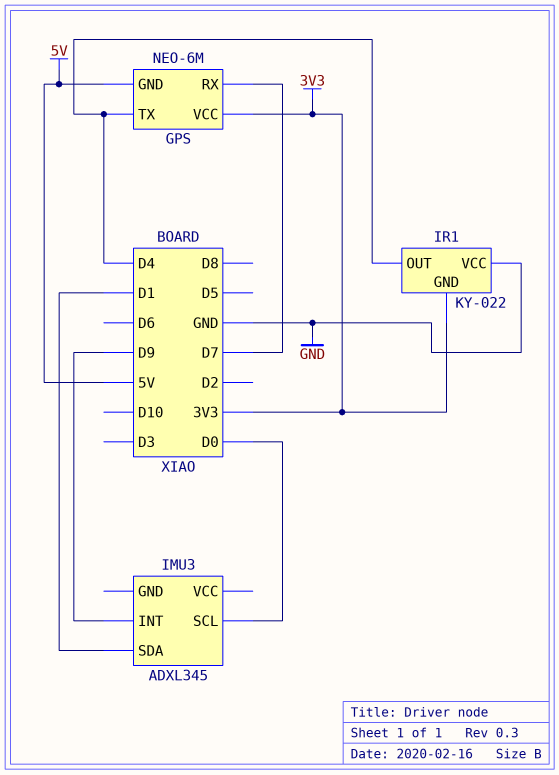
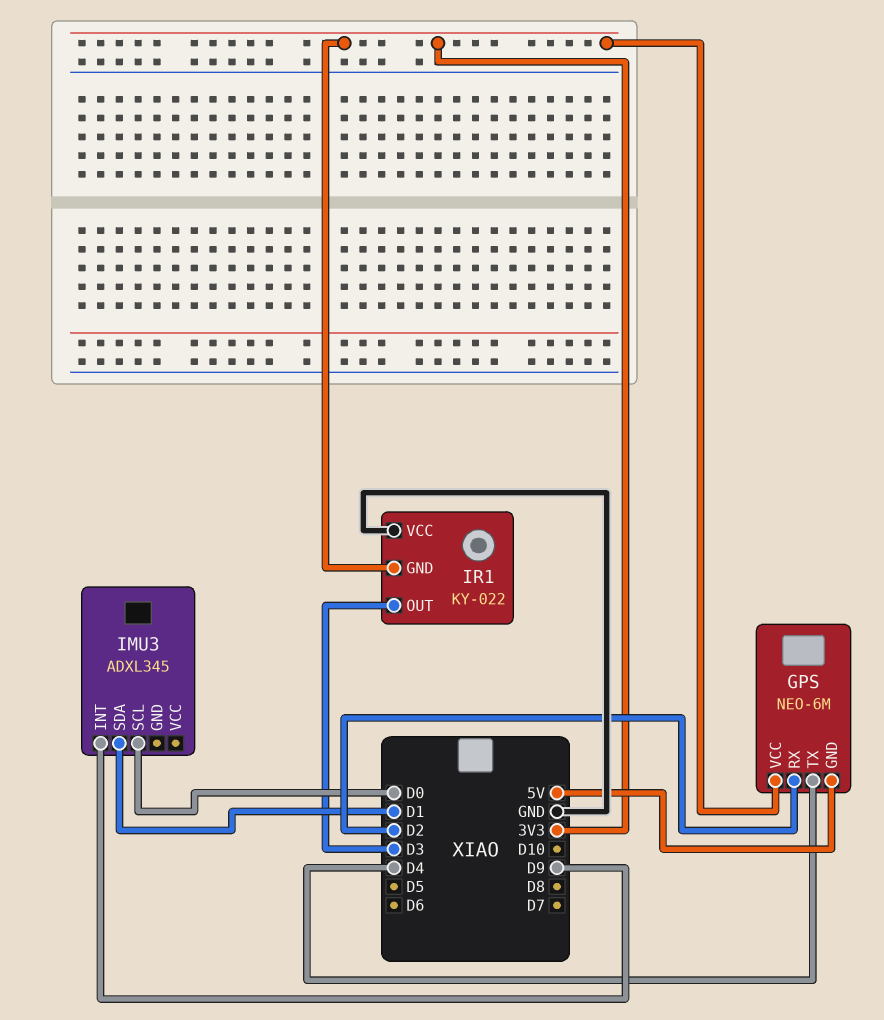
GPS pin RX: D7 -> D2
IR1 pin OUT: D4 -> D3

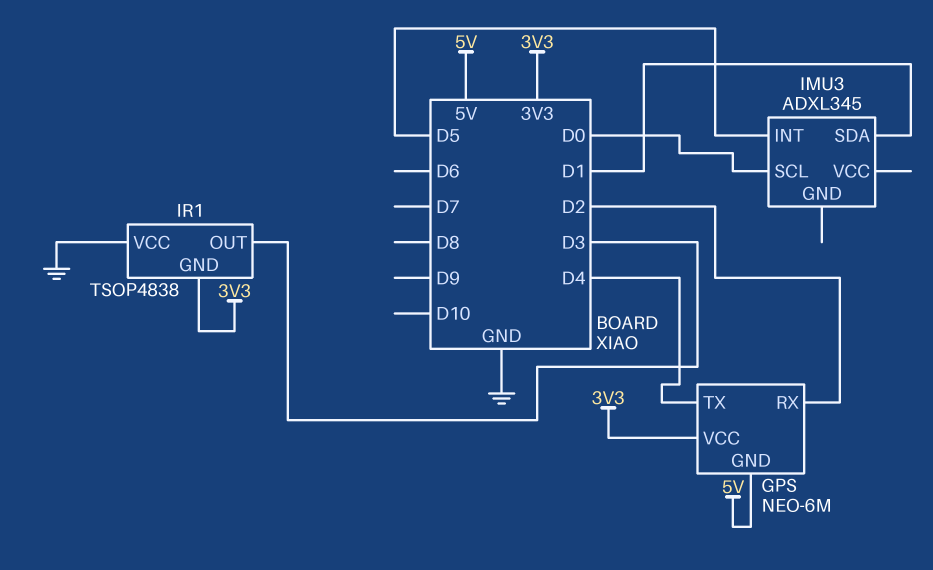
IMU3 pin INT: D9 -> D5
IR1: KY-022 -> TSOP4838

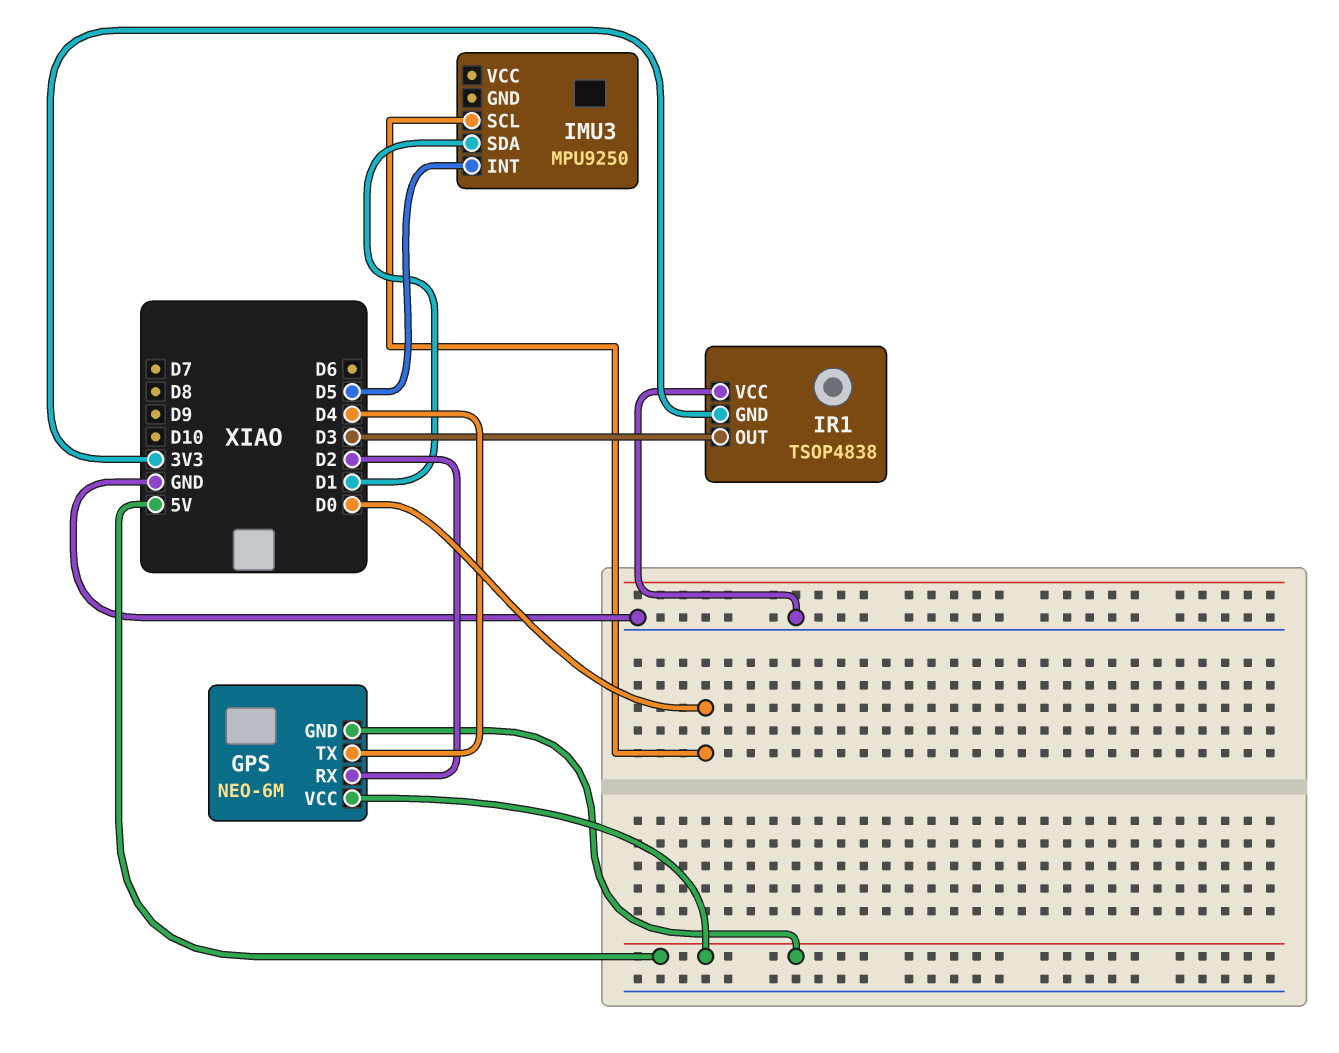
GPS pin VCC: 3V3 -> 5V
IMU3: ADXL345 -> MPU9250

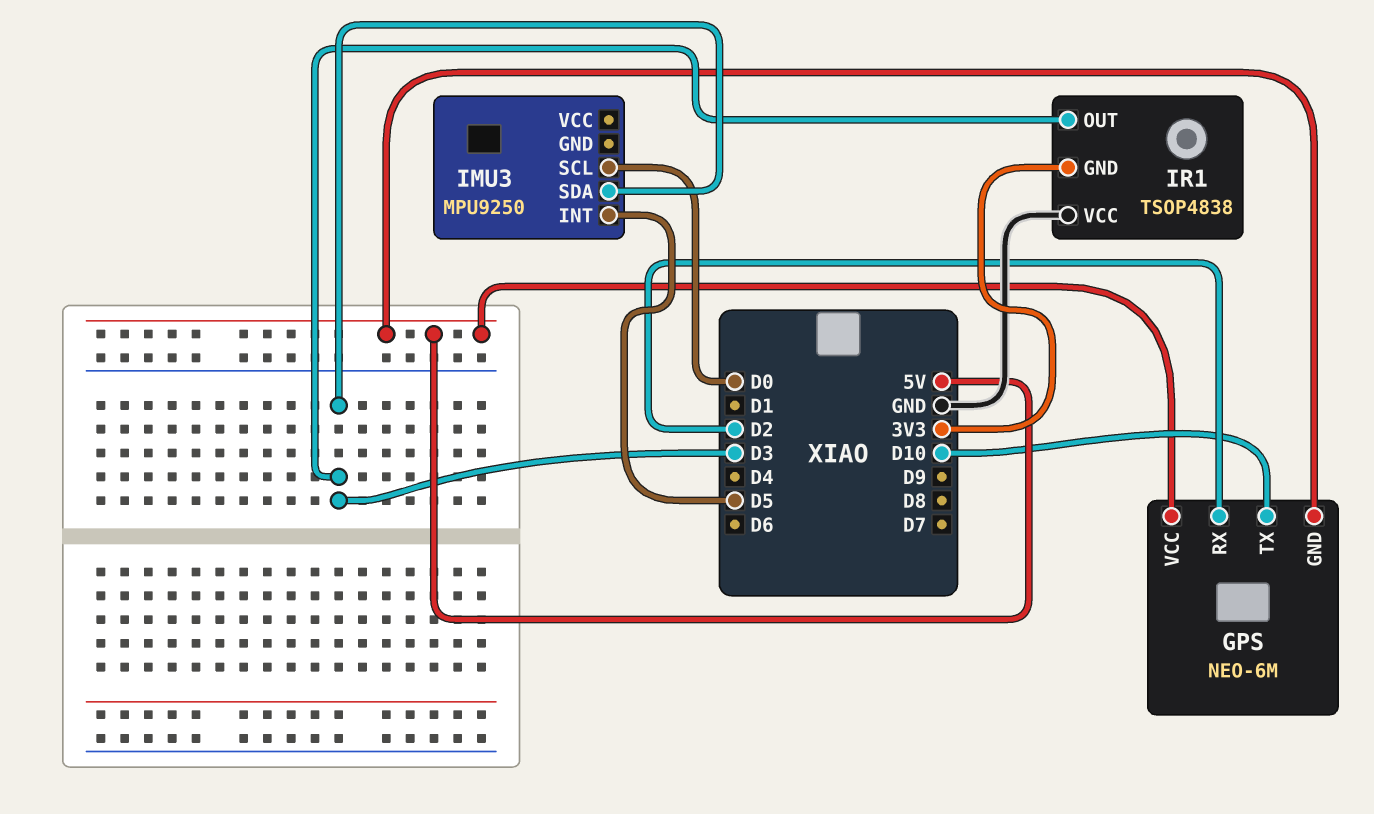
GPS pin TX: D4 -> D10
IMU3 pin SDA: D1 -> D3

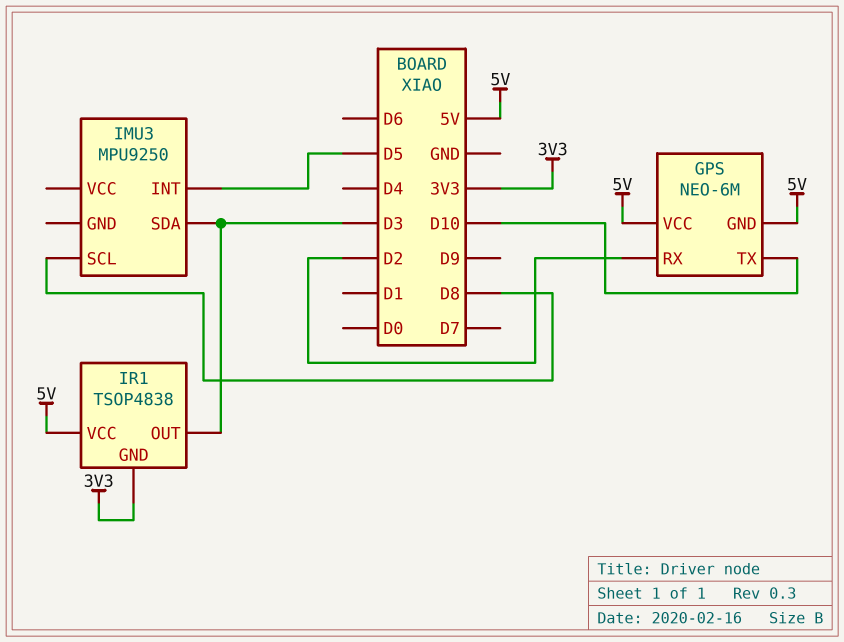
IMU3 pin SCL: D0 -> D8
IR1 pin VCC: GND -> 5V

